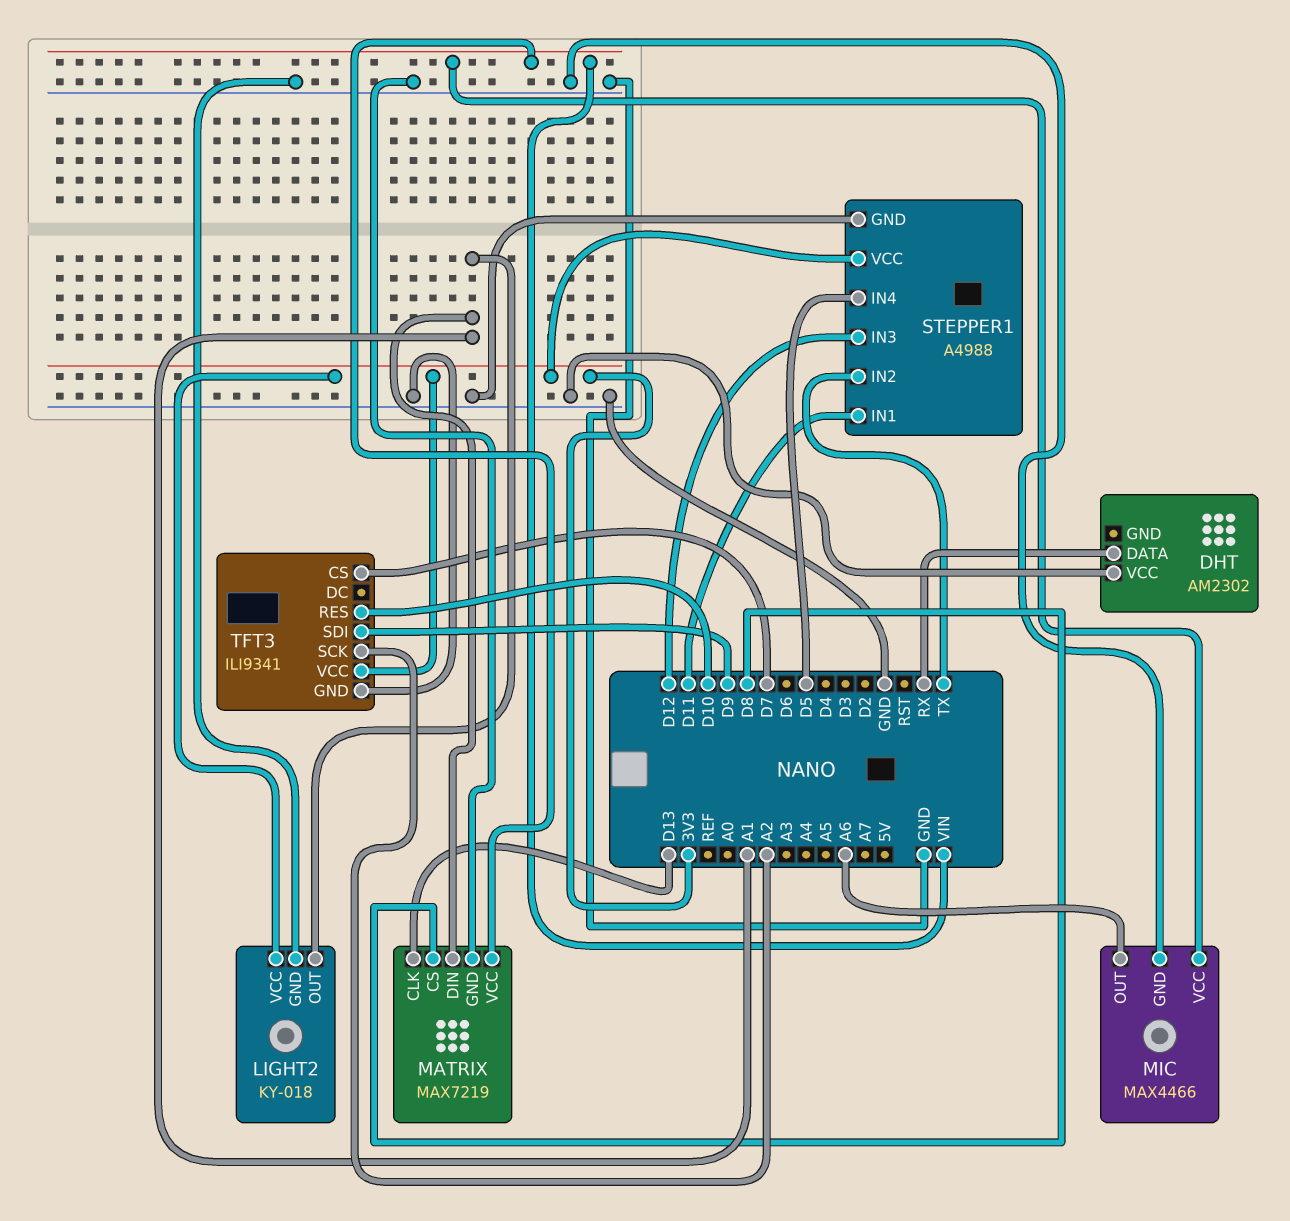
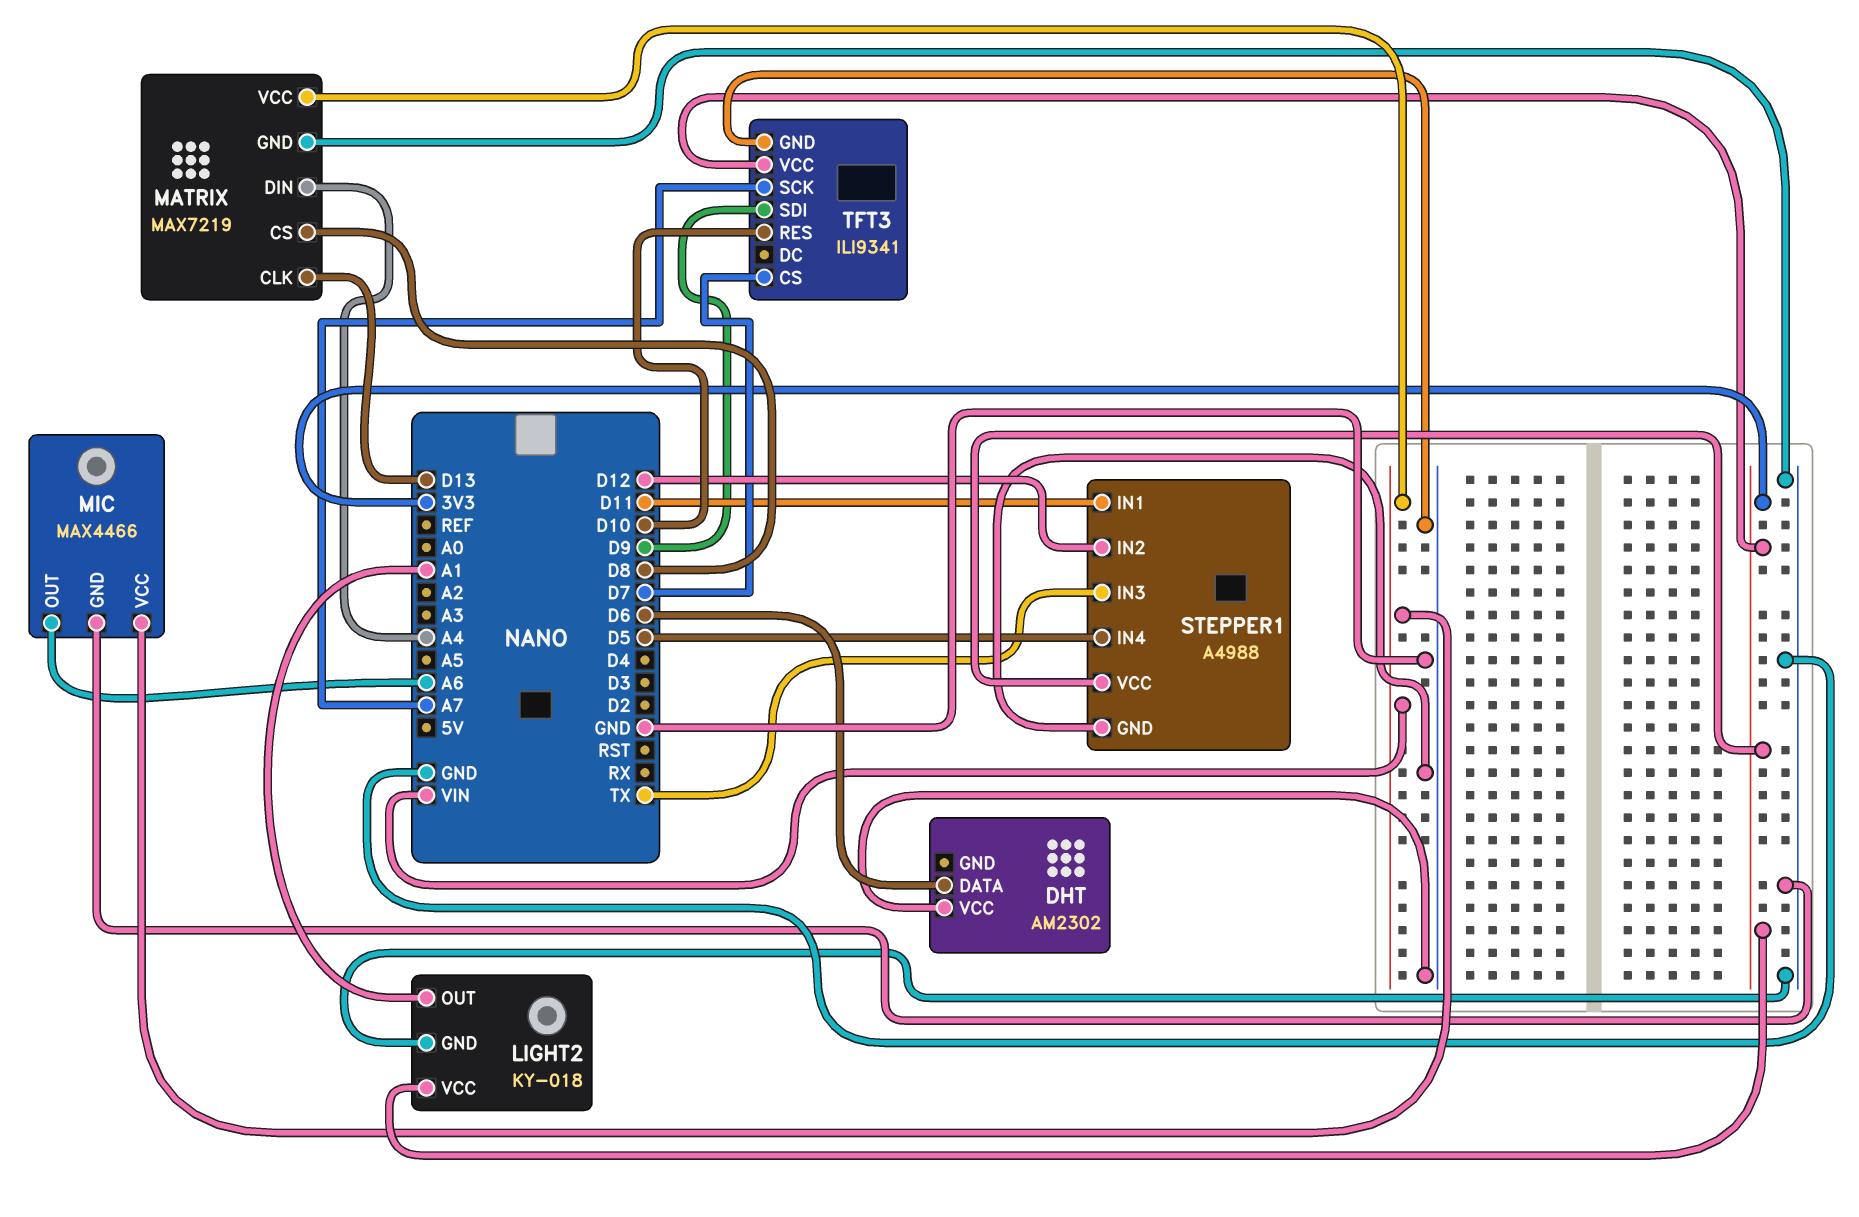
DHT pin DATA: RX -> D6
MATRIX pin DIN: A1 -> A4
STEPPER1 pin IN2: TX -> D12
STEPPER1 pin IN3: D12 -> TX
TFT3 pin SCK: A2 -> A7

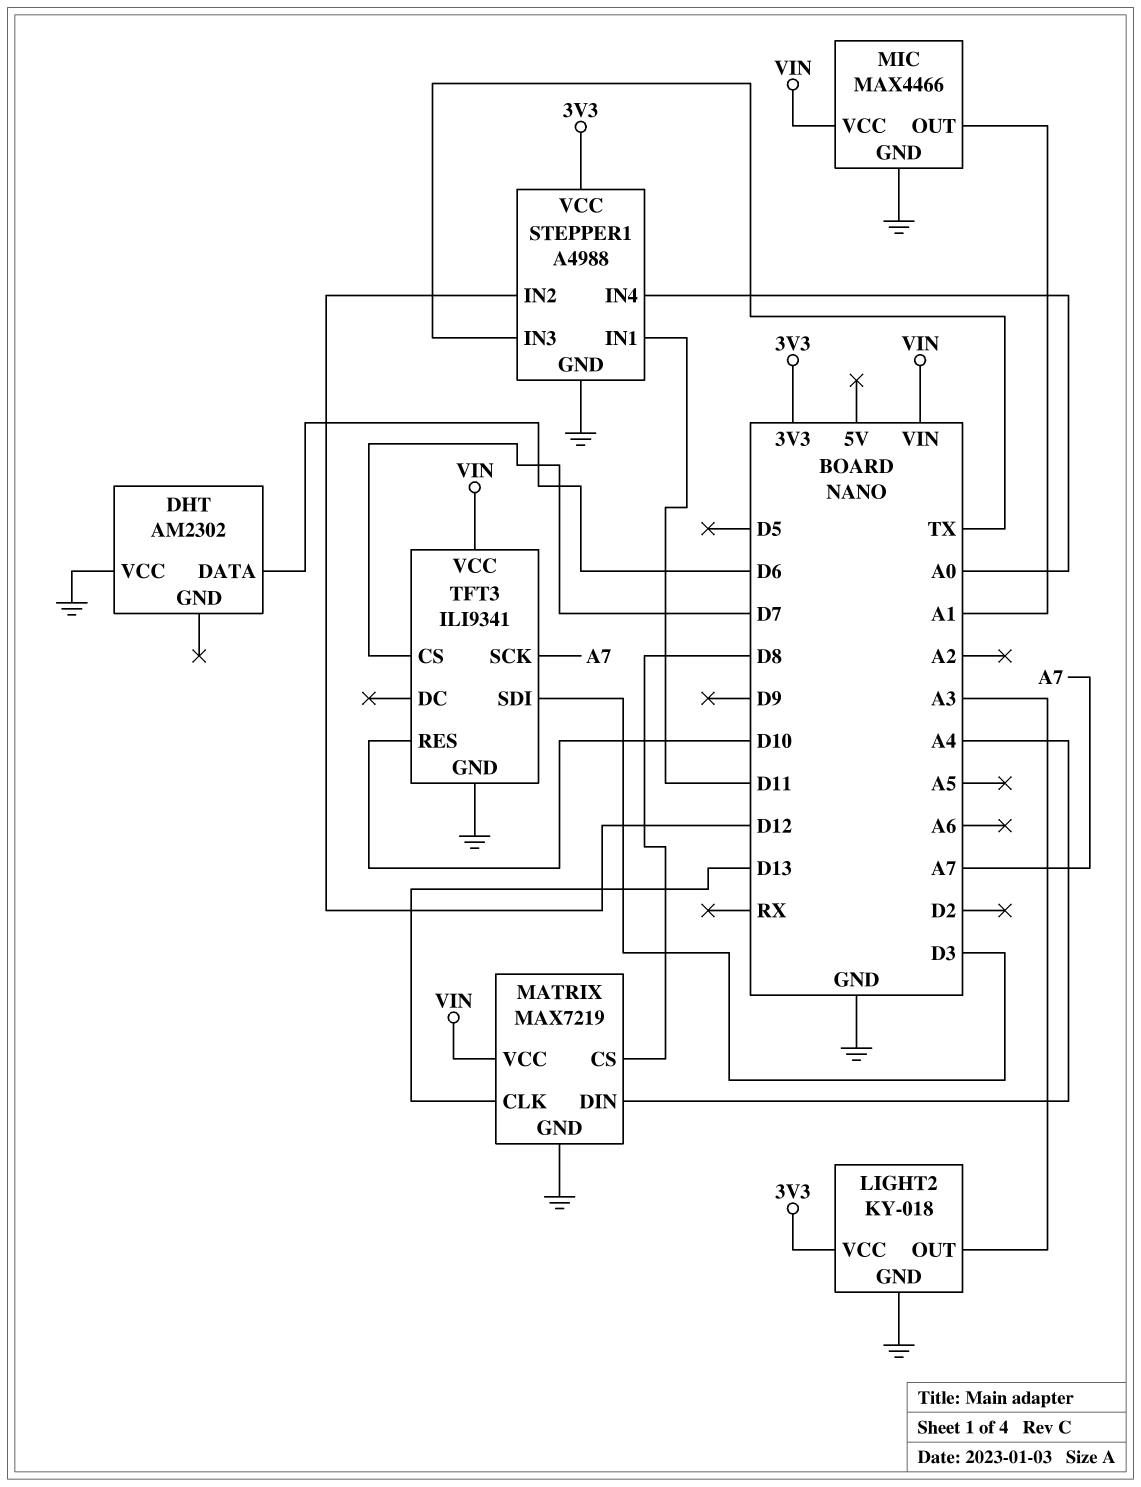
LIGHT2 pin OUT: A1 -> A3
MIC pin OUT: A6 -> A1
STEPPER1 pin IN4: D5 -> A0
TFT3 pin SDI: D9 -> D3
TFT3 pin VCC: 3V3 -> VIN

